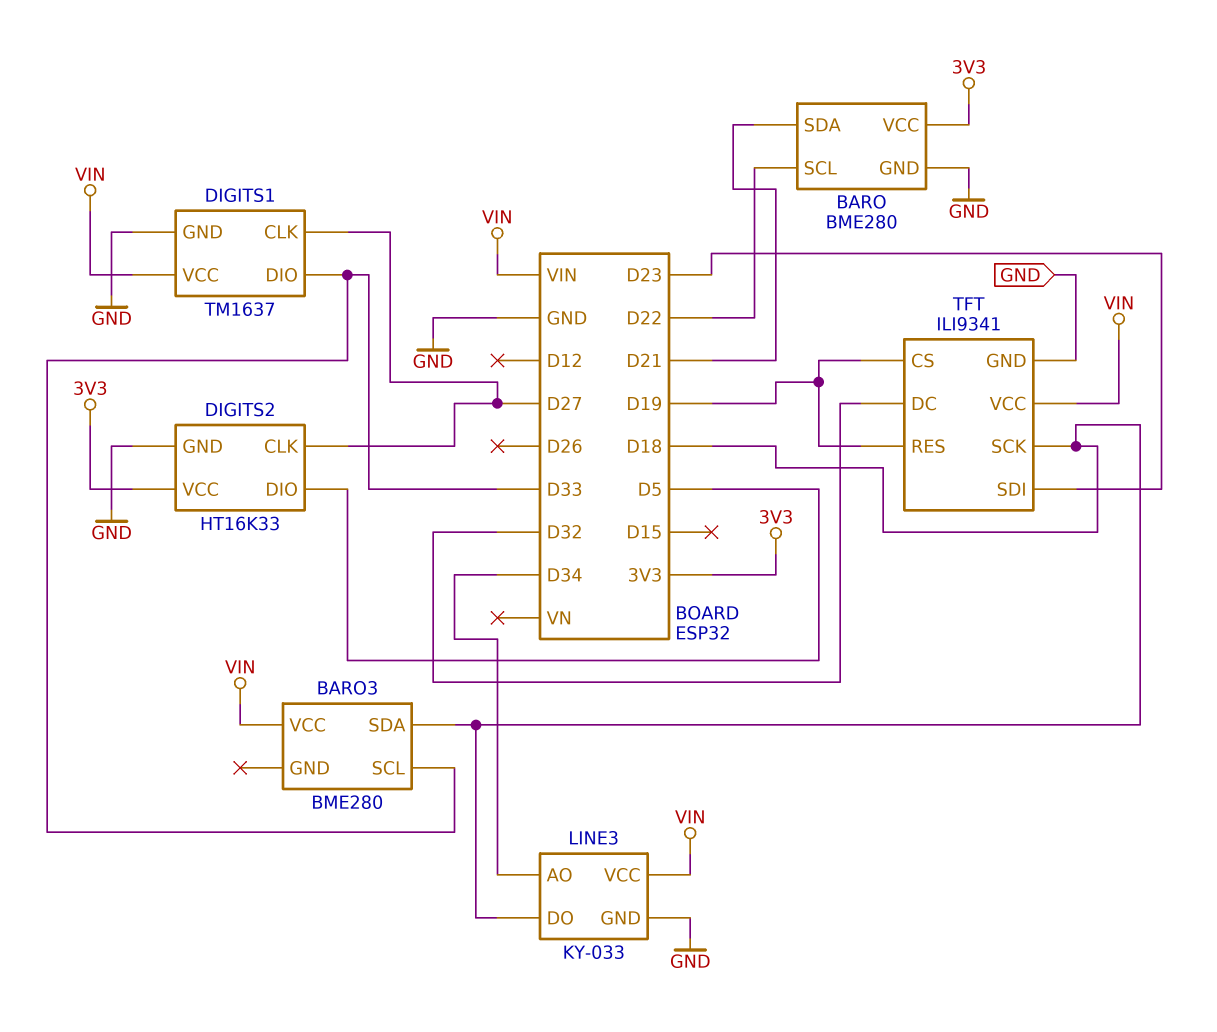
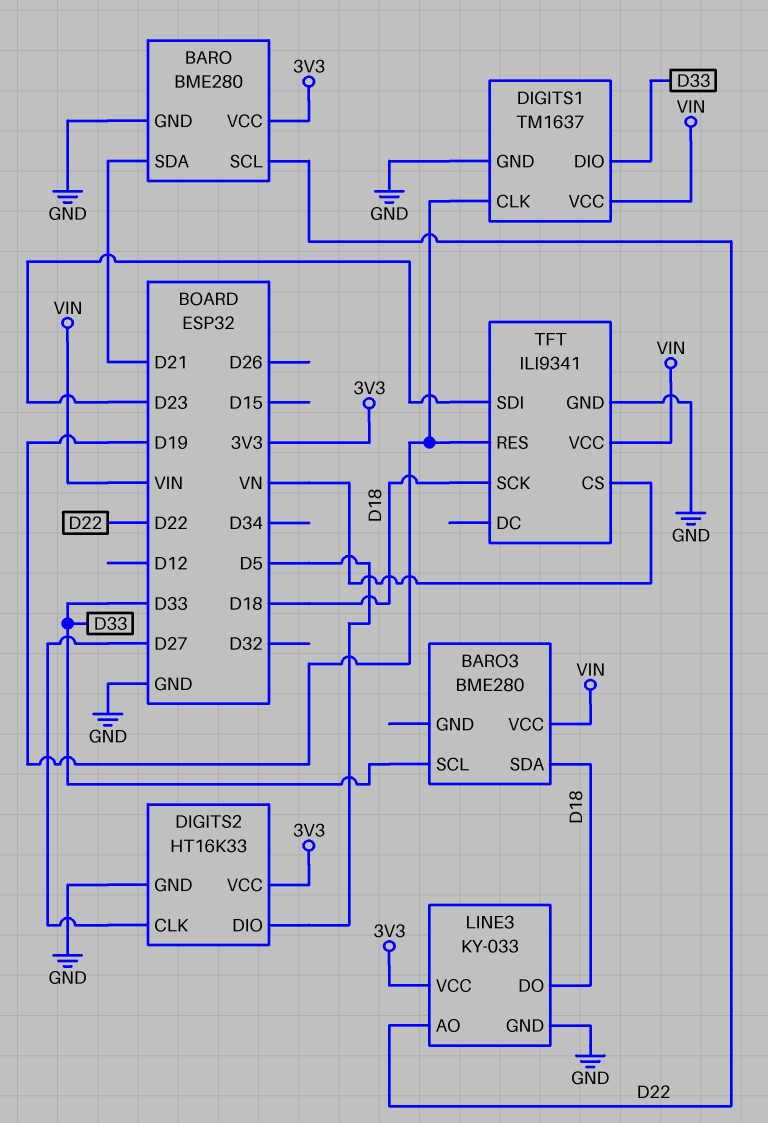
DIGITS1 pin CLK: D27 -> D19
LINE3 pin AO: D34 -> D22
LINE3 pin VCC: VIN -> 3V3
TFT pin CS: D19 -> VN
TFT pin DC: D32 -> none

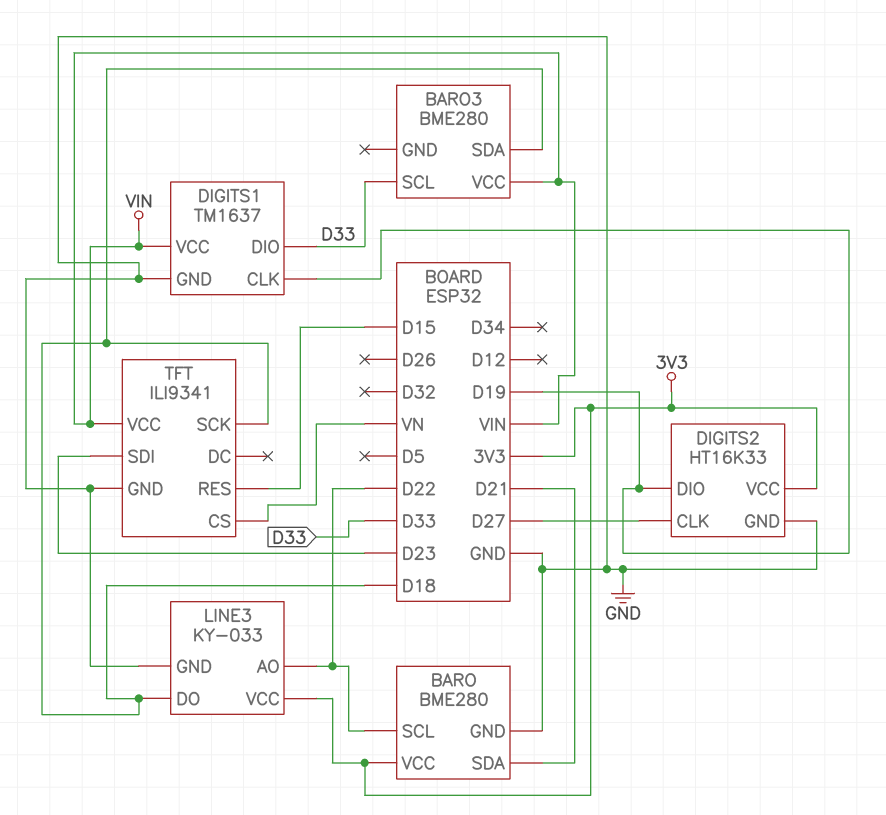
DIGITS2 pin DIO: D5 -> D19
TFT pin RES: D19 -> D15

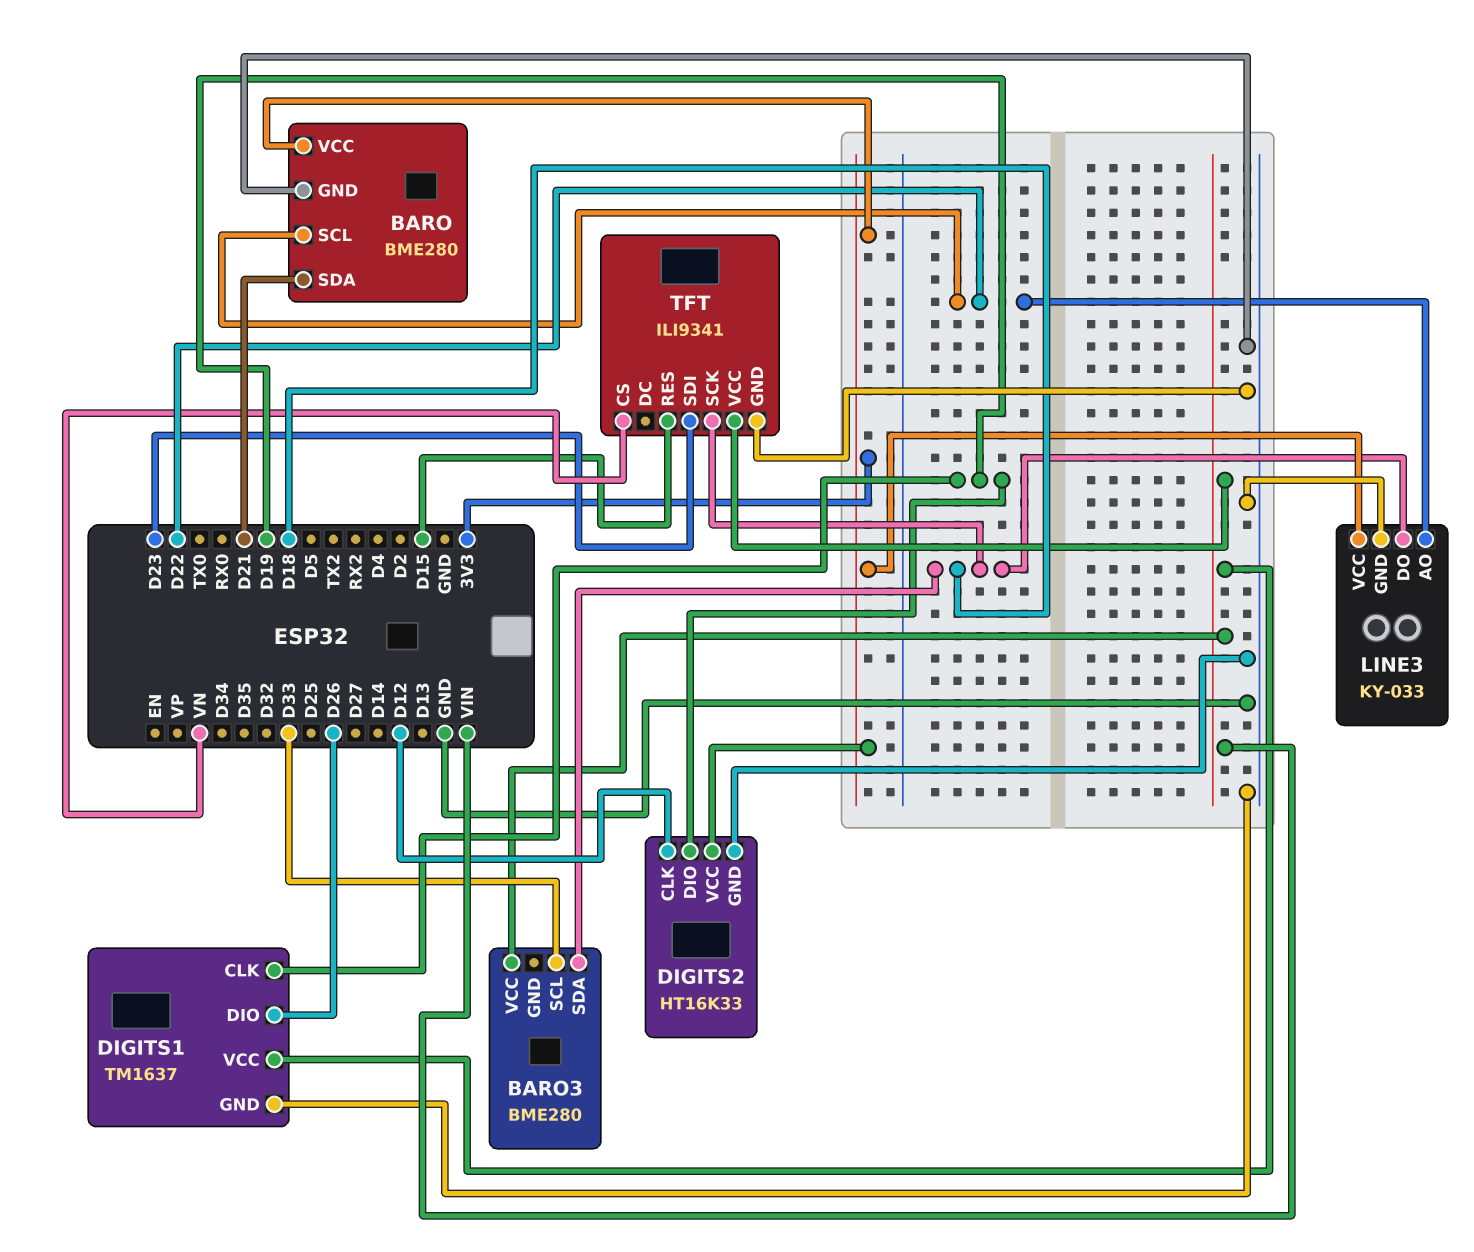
DIGITS1 pin DIO: D33 -> D26
DIGITS2 pin CLK: D27 -> D12

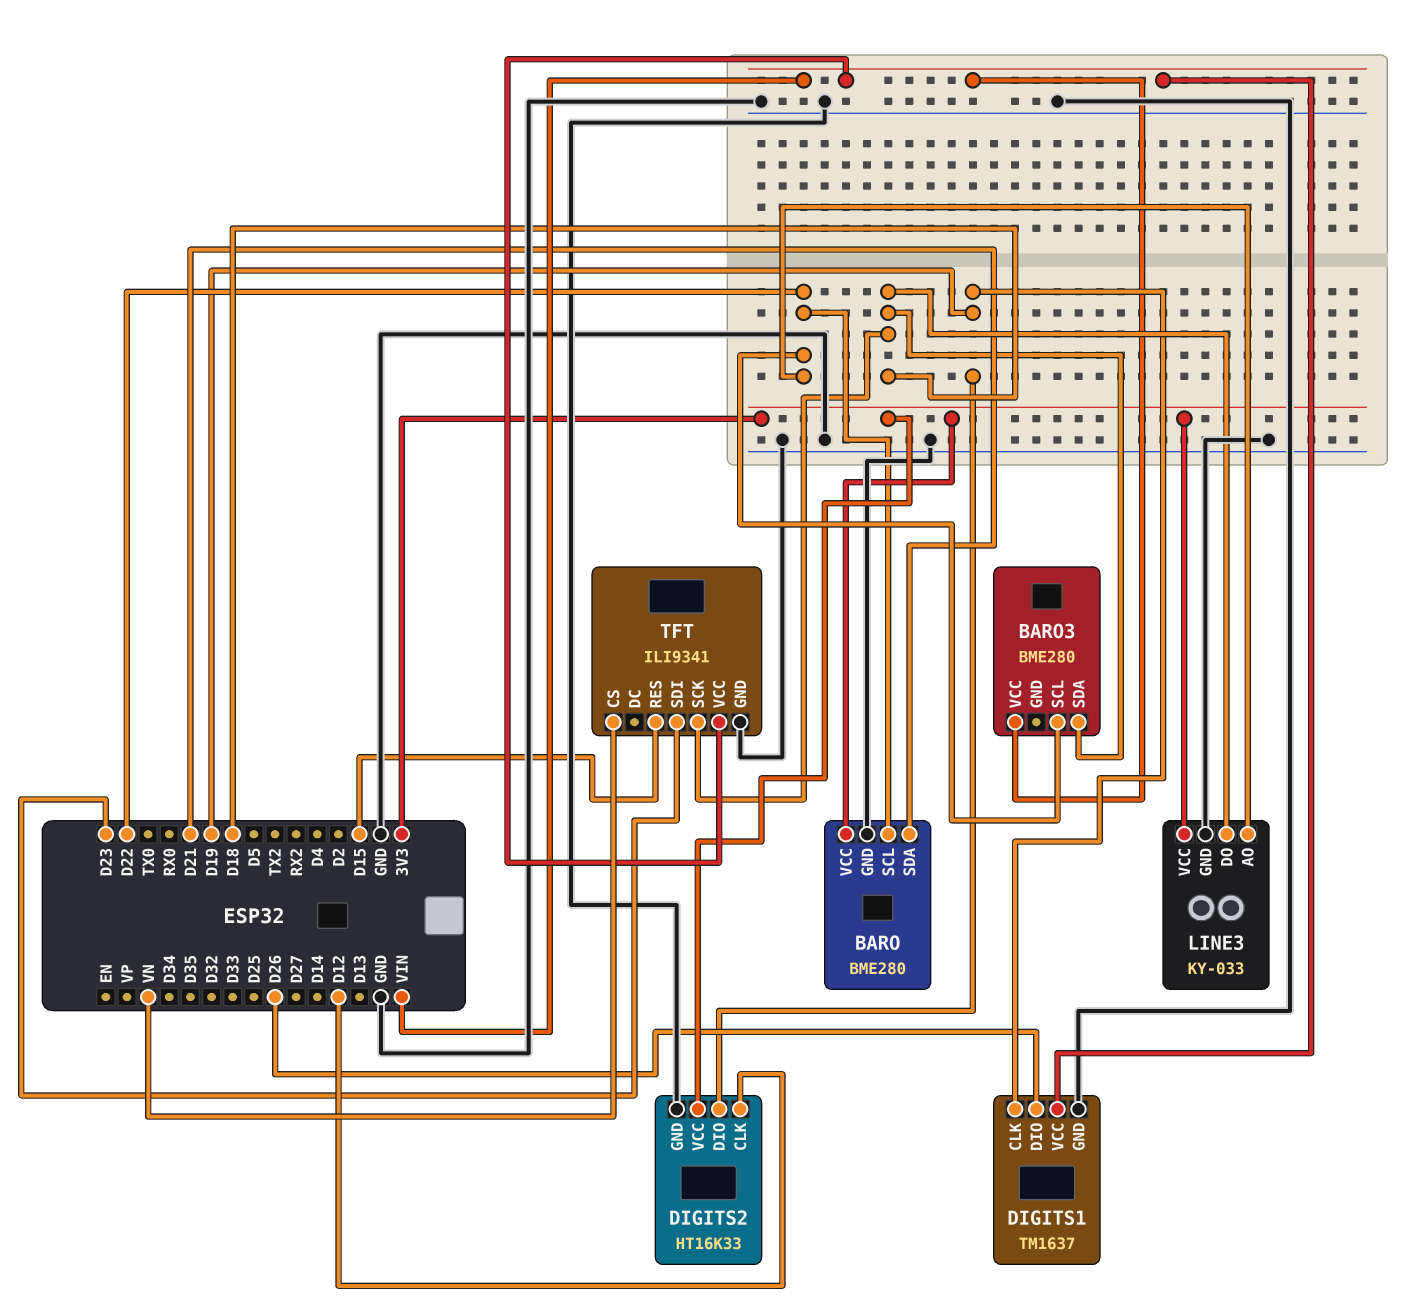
BARO3 pin SCL: D33 -> D22

